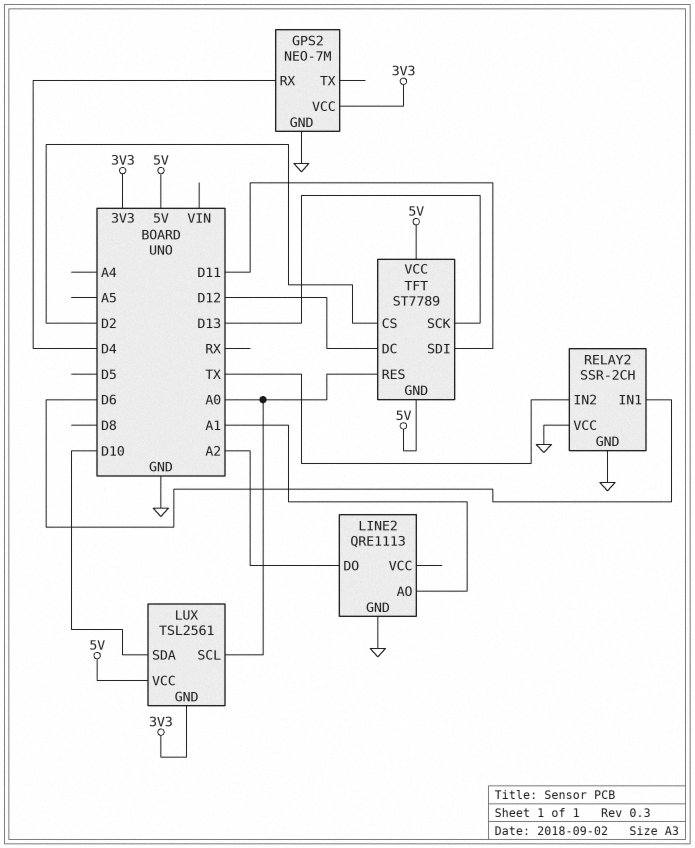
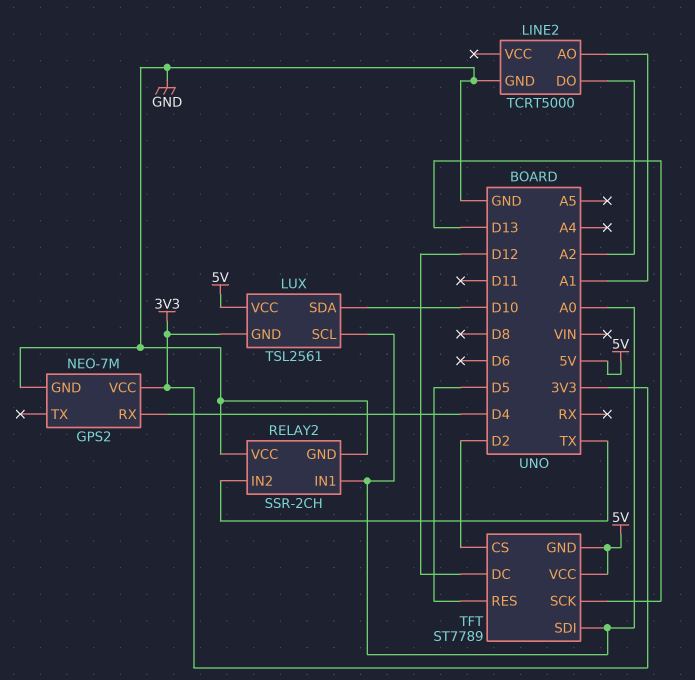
LINE2: QRE1113 -> TCRT5000
RELAY2 pin IN1: D6 -> A0
TFT pin RES: A0 -> D5
TFT pin SDI: D11 -> A0

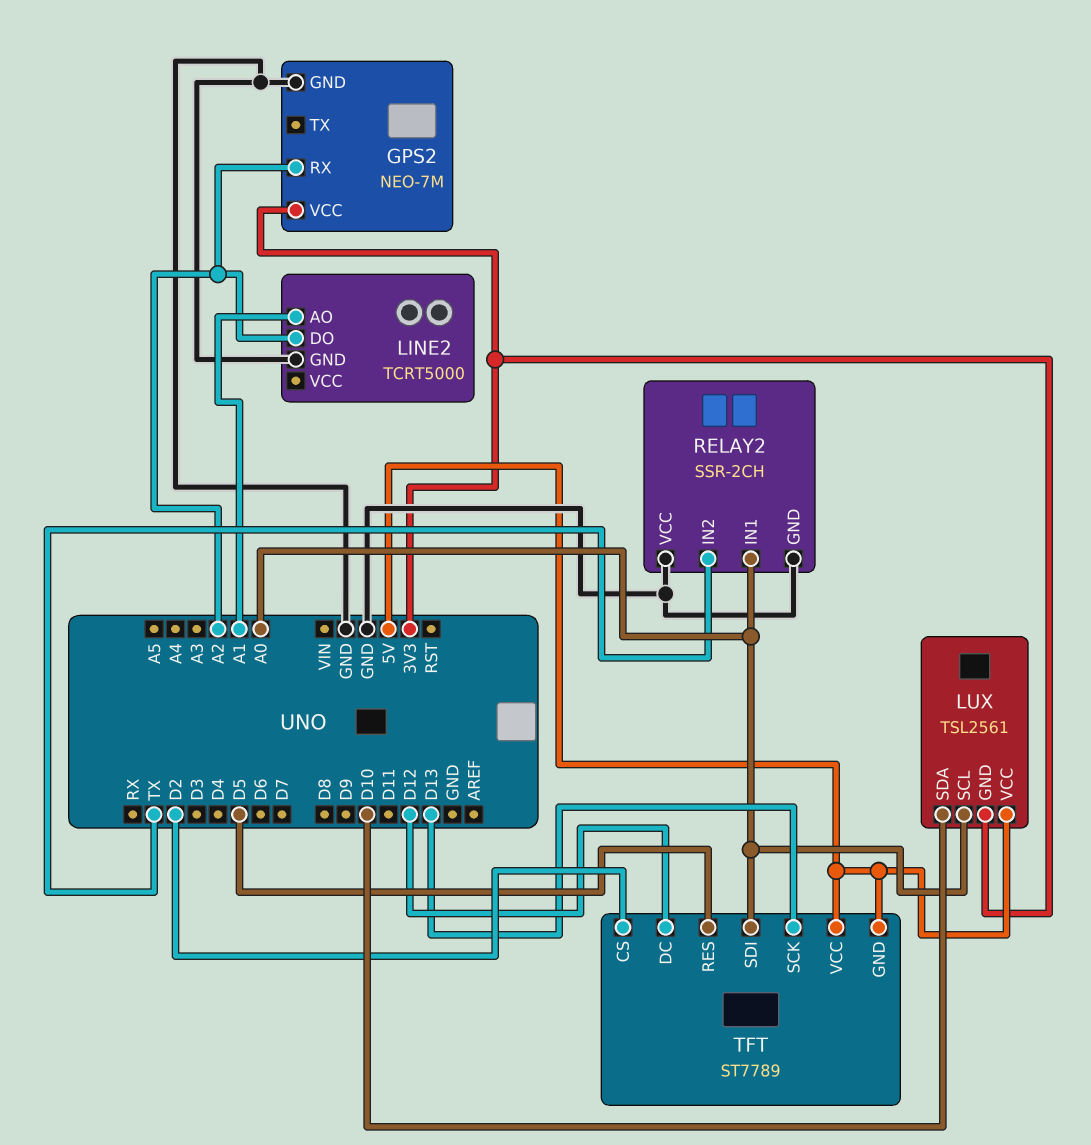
GPS2 pin RX: D4 -> A2

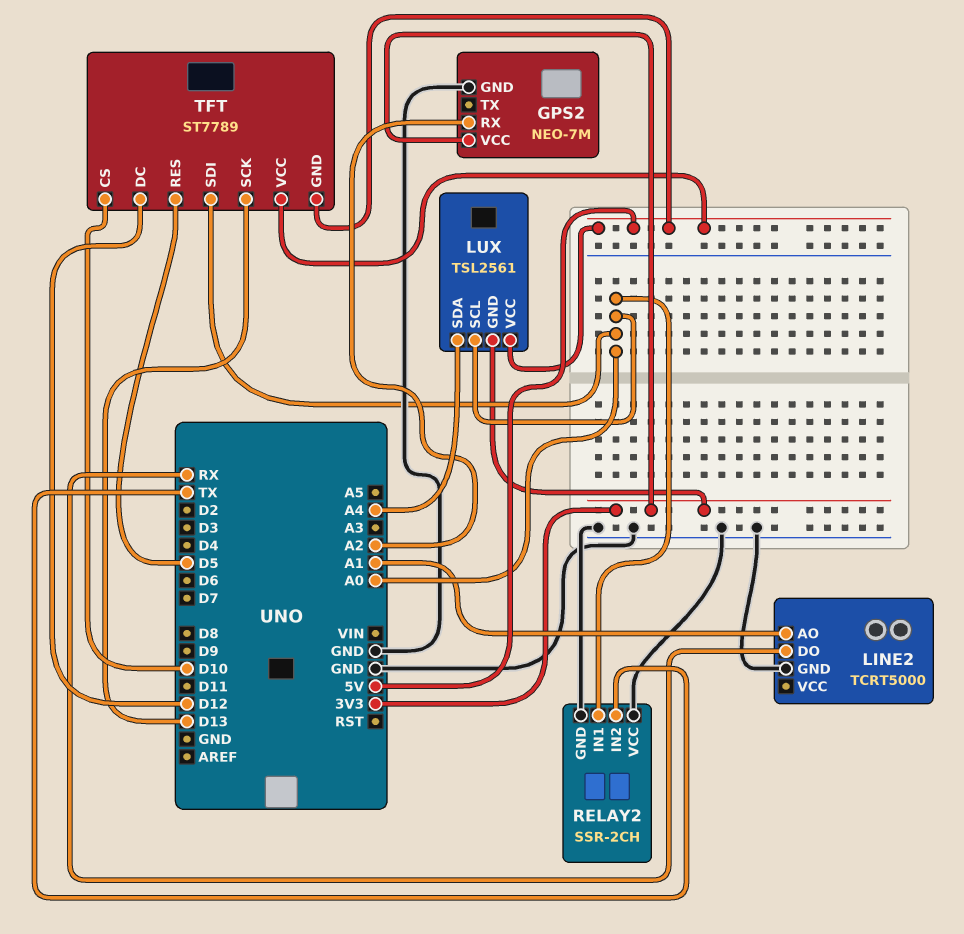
LINE2 pin DO: A2 -> RX
LUX pin SDA: D10 -> A4
TFT pin CS: D2 -> D10

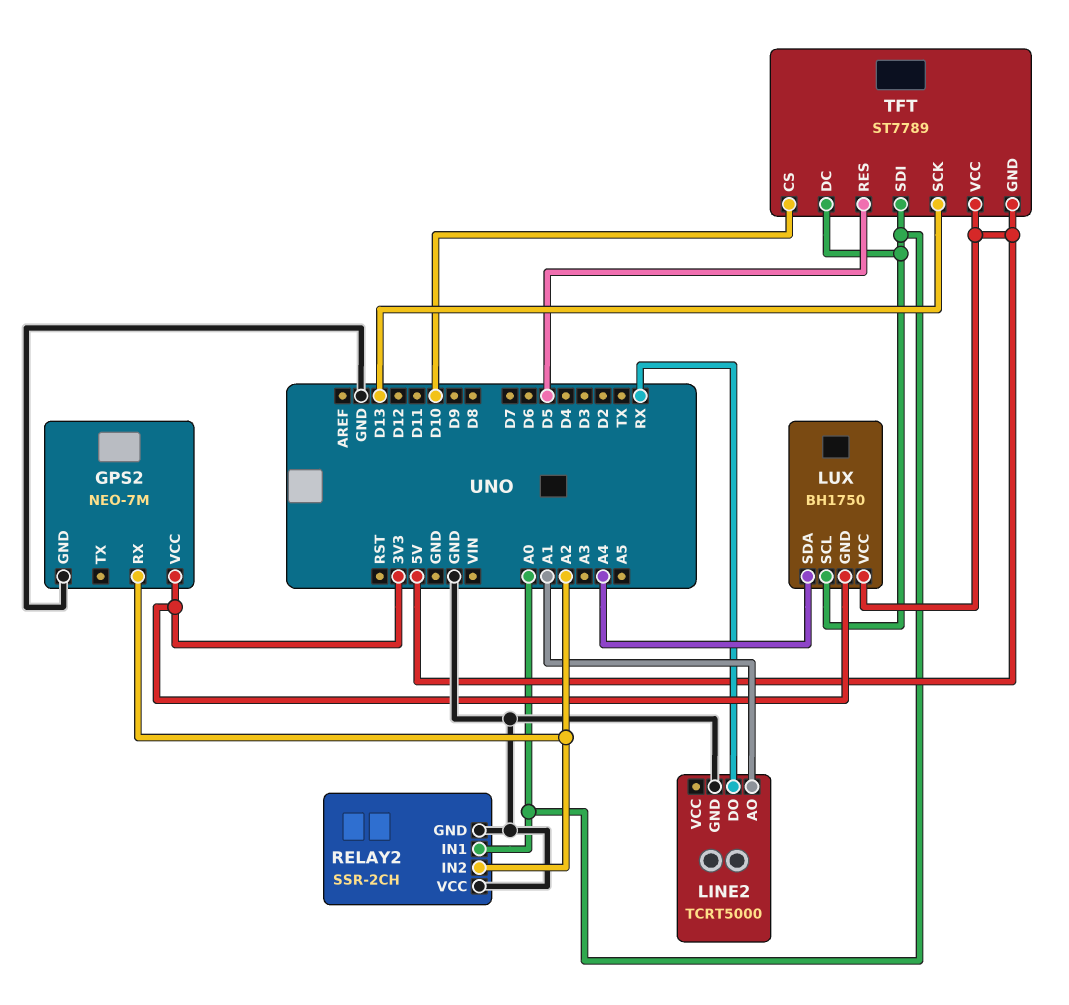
LUX: TSL2561 -> BH1750
RELAY2 pin IN2: TX -> A2
TFT pin DC: D12 -> A0

